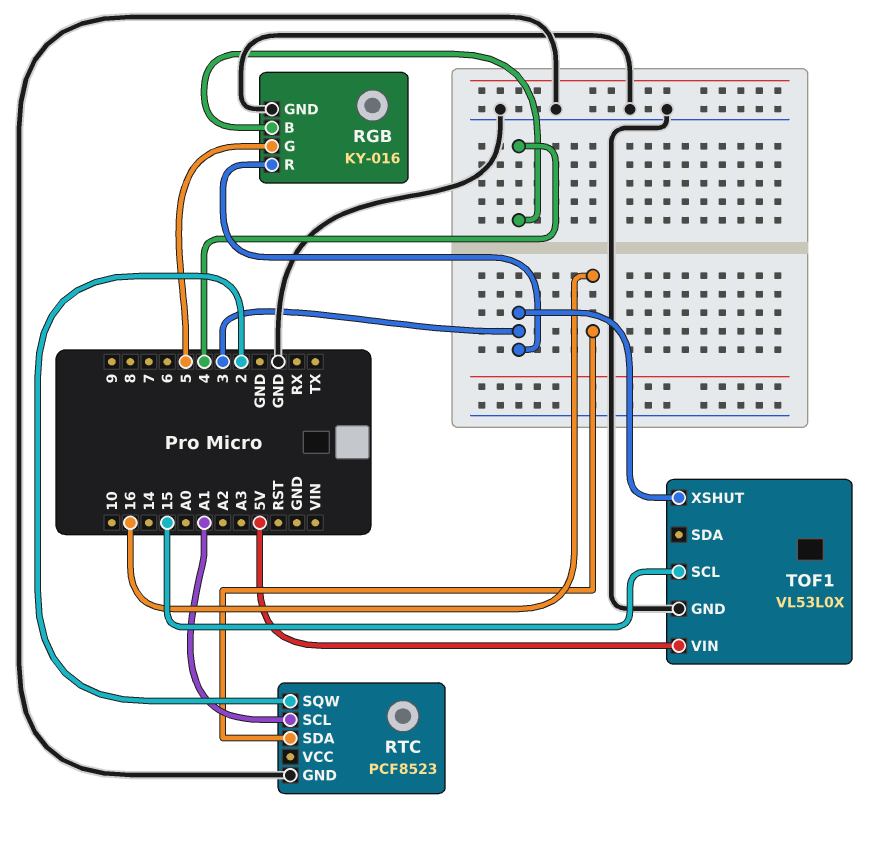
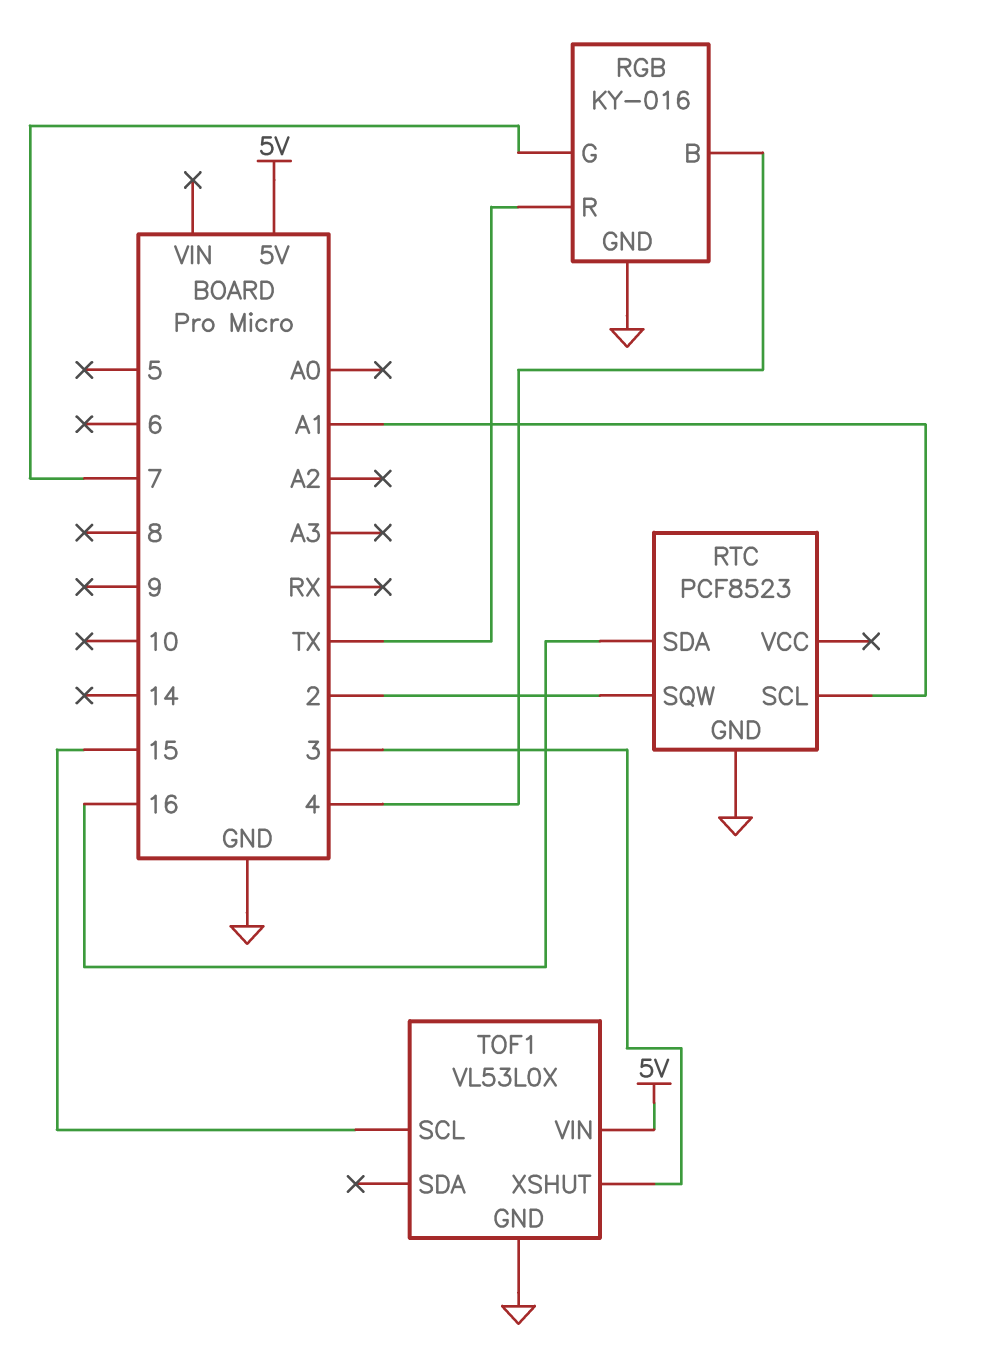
RGB pin G: 5 -> 7
RGB pin R: 3 -> TX

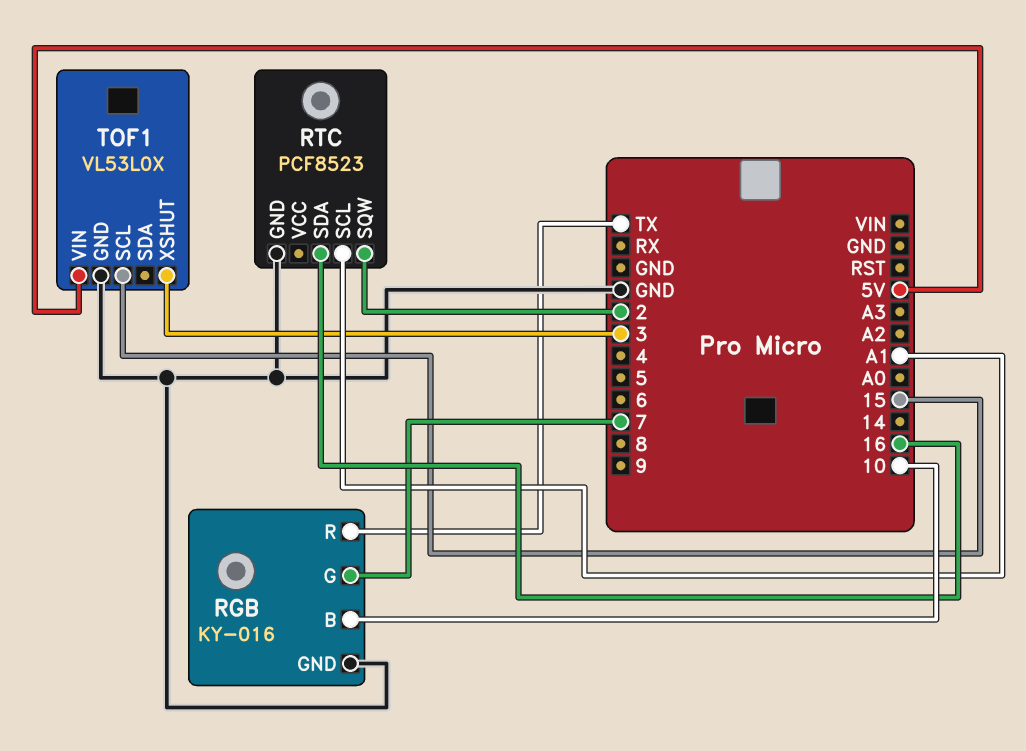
RGB pin B: 4 -> 10

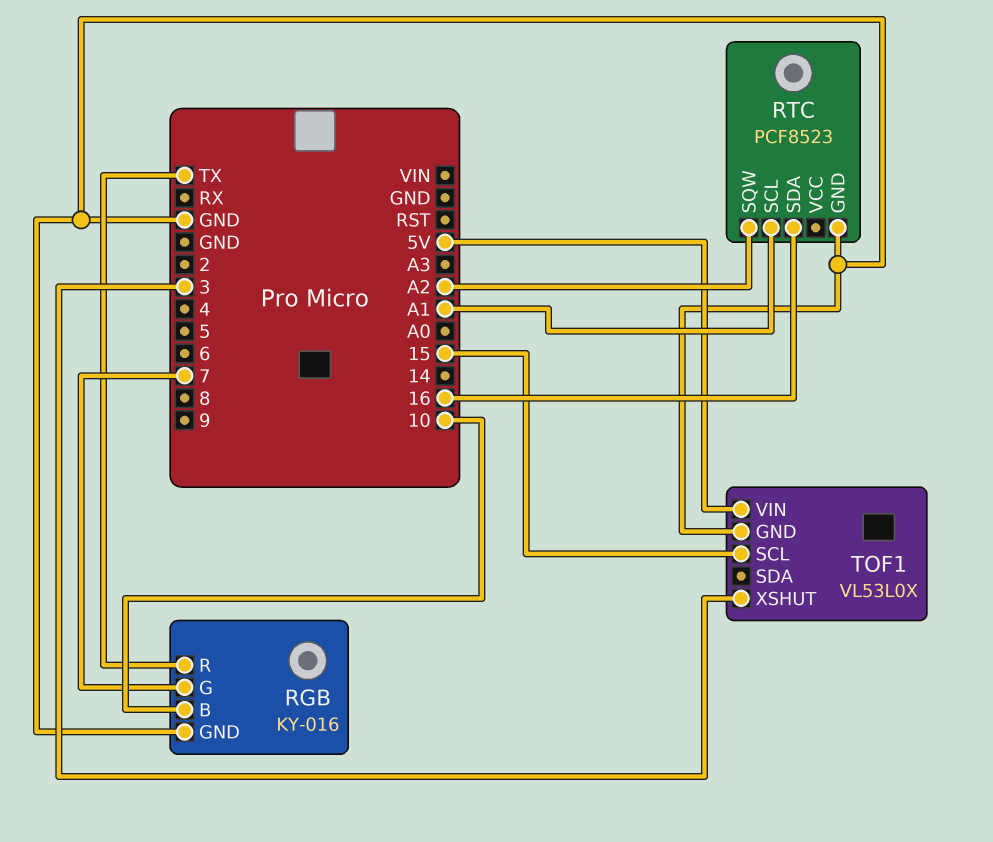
RTC pin SQW: 2 -> A2

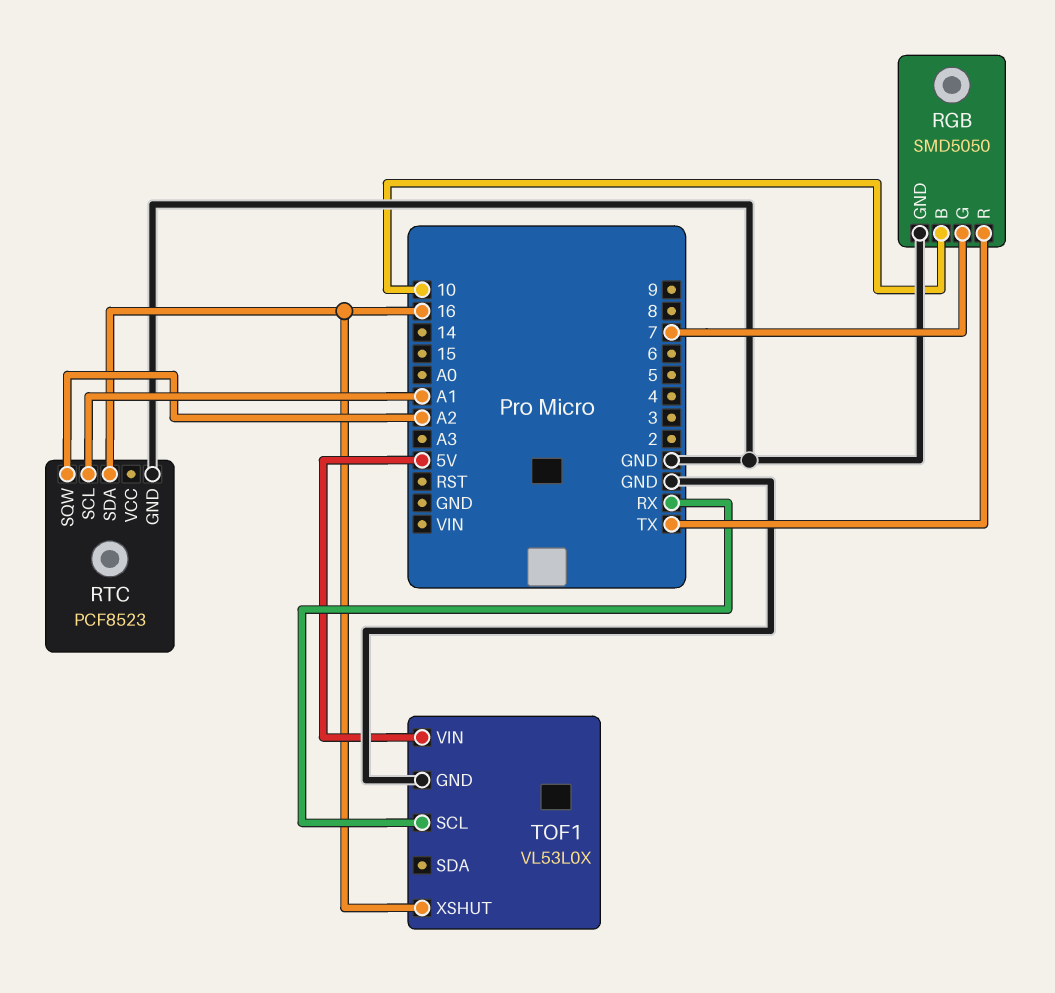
RGB: KY-016 -> SMD5050
TOF1 pin SCL: 15 -> RX
TOF1 pin XSHUT: 3 -> 16

